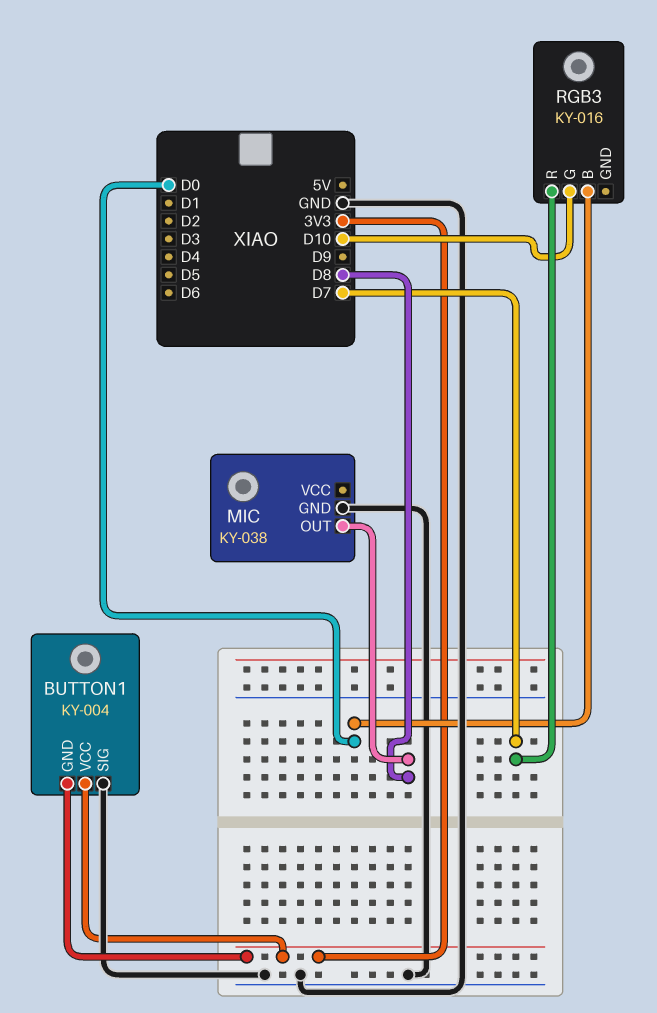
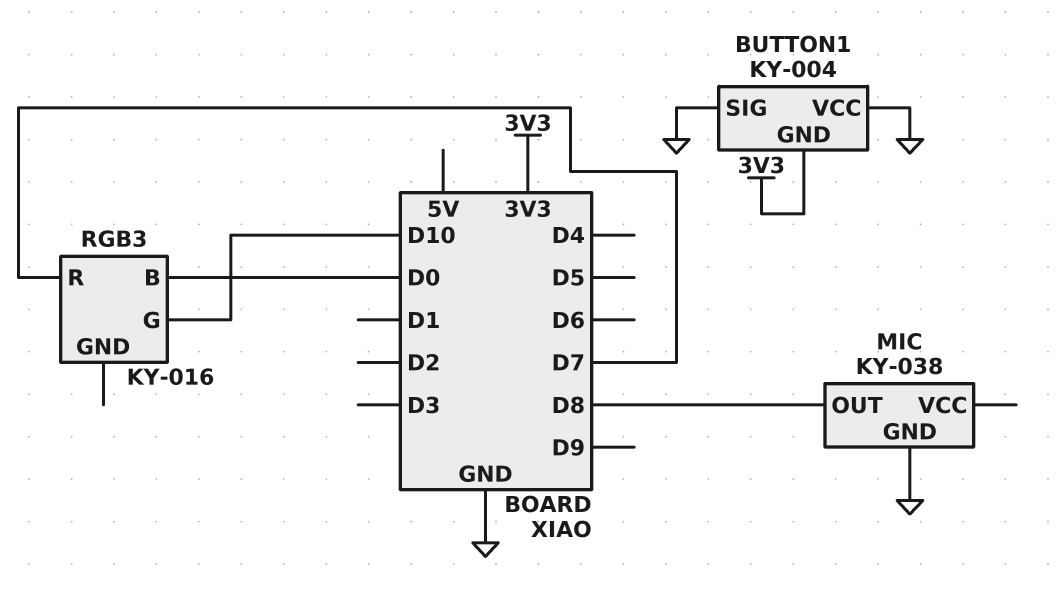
BUTTON1 pin VCC: 3V3 -> GND

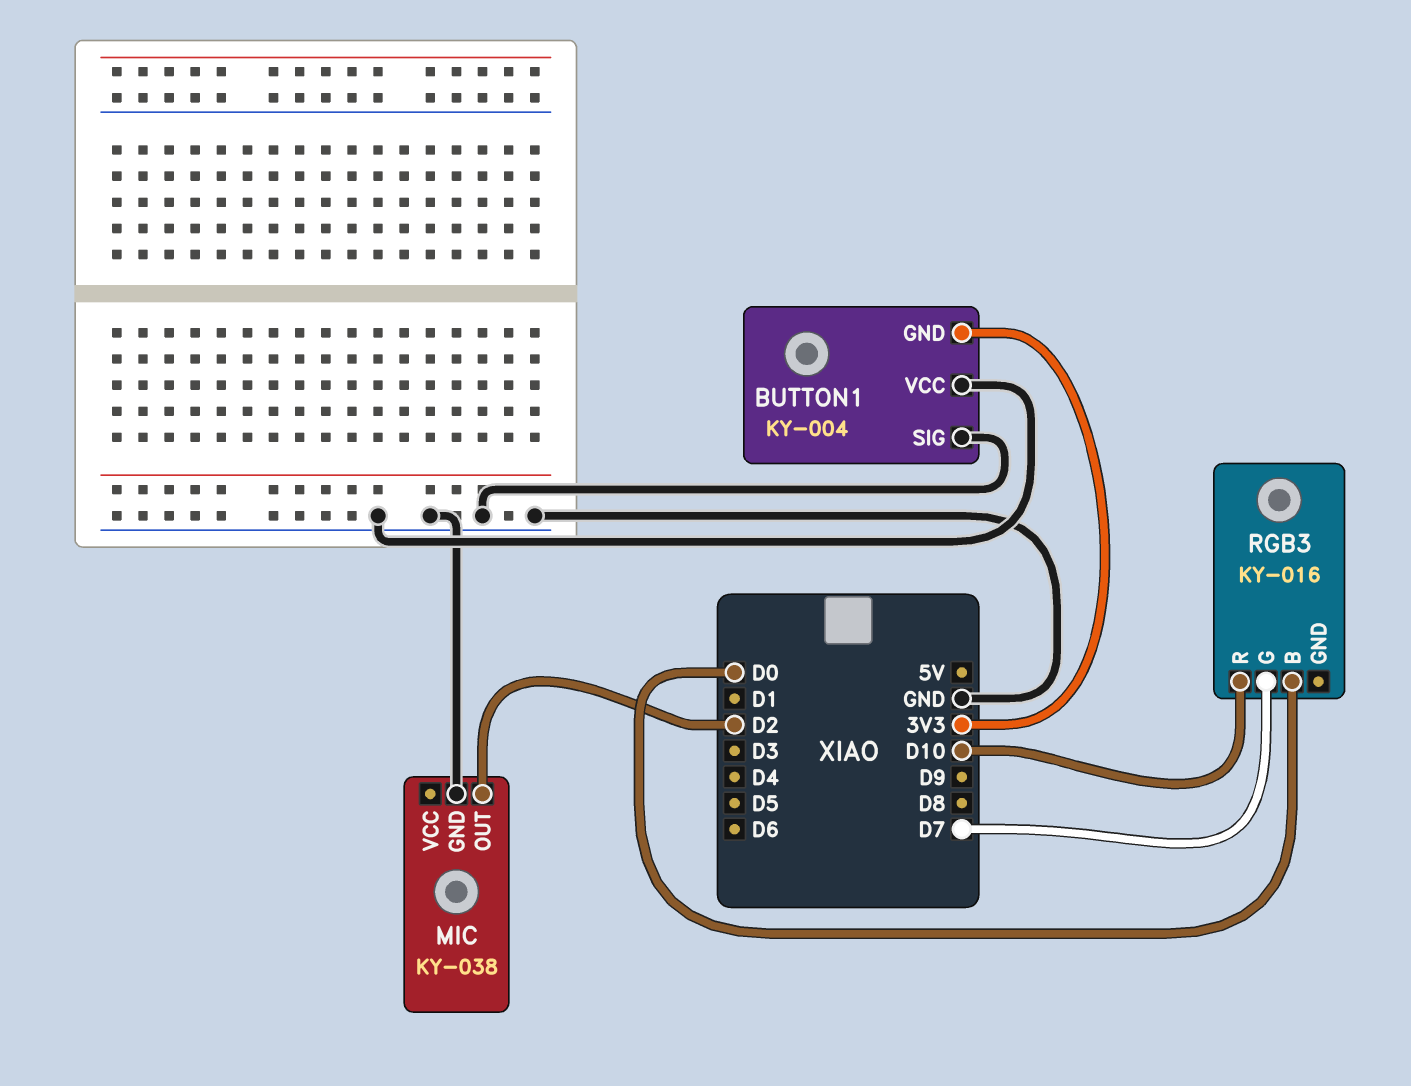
MIC pin OUT: D8 -> D2
RGB3 pin G: D10 -> D7
RGB3 pin R: D7 -> D10

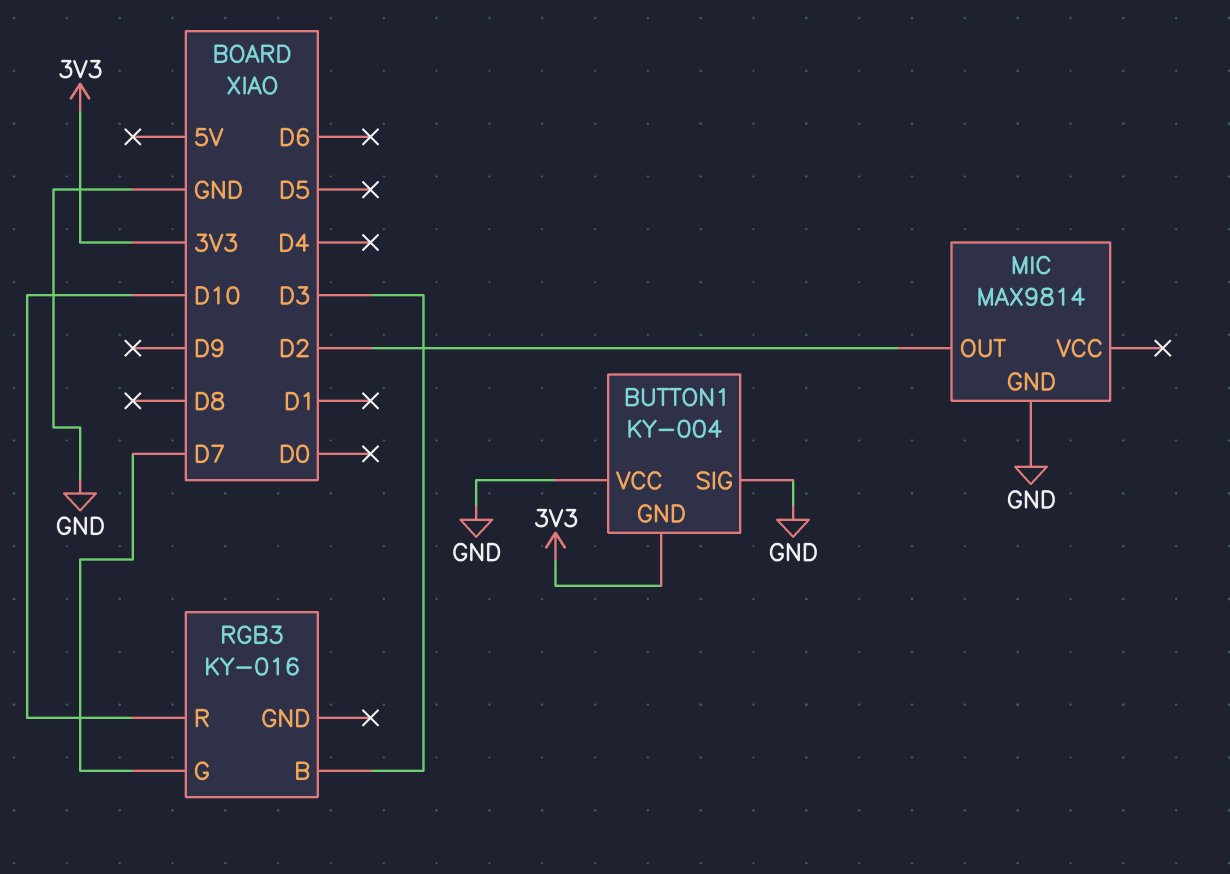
MIC: KY-038 -> MAX9814
RGB3 pin B: D0 -> D3

